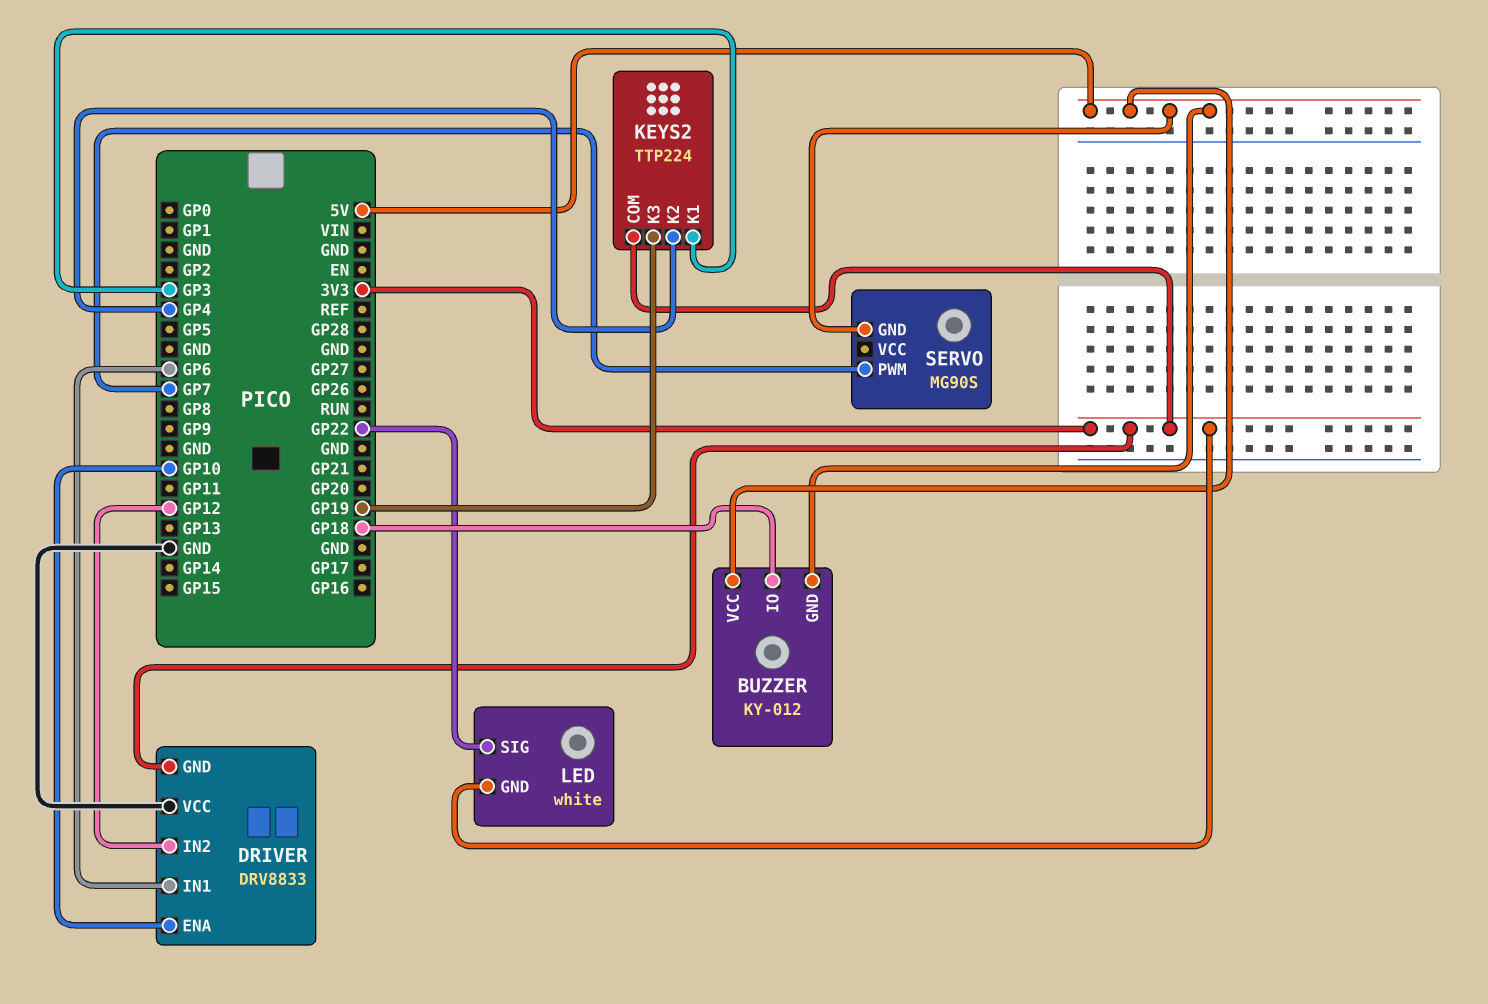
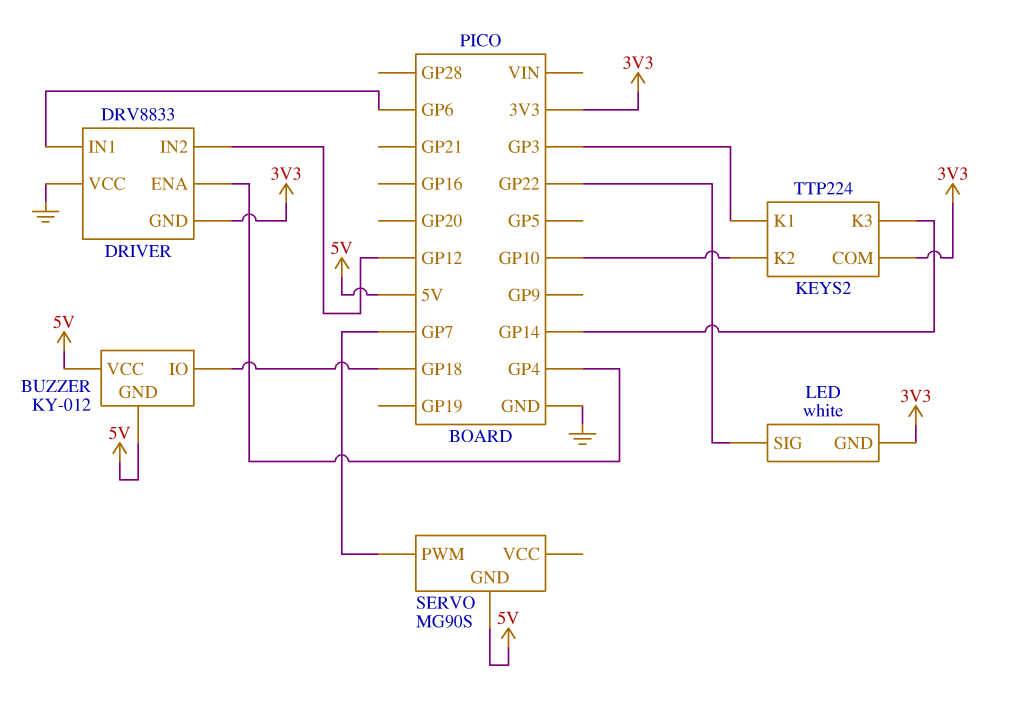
DRIVER pin ENA: GP10 -> GP4
KEYS2 pin K2: GP4 -> GP10
KEYS2 pin K3: GP19 -> GP14

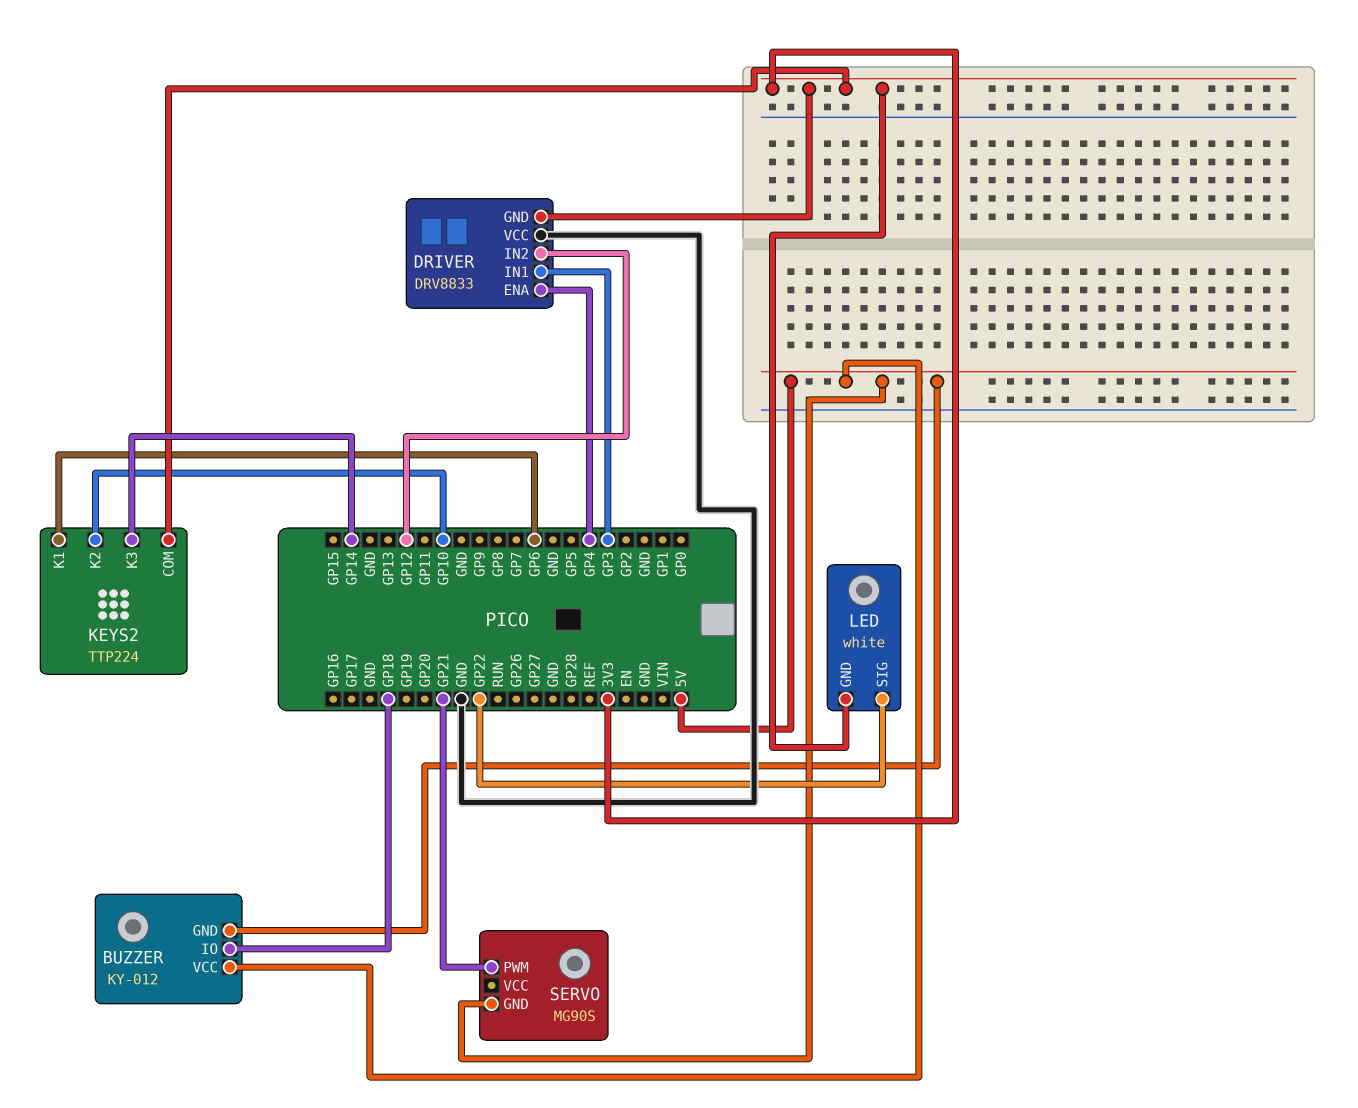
DRIVER pin IN1: GP6 -> GP3
KEYS2 pin K1: GP3 -> GP6
SERVO pin PWM: GP7 -> GP21

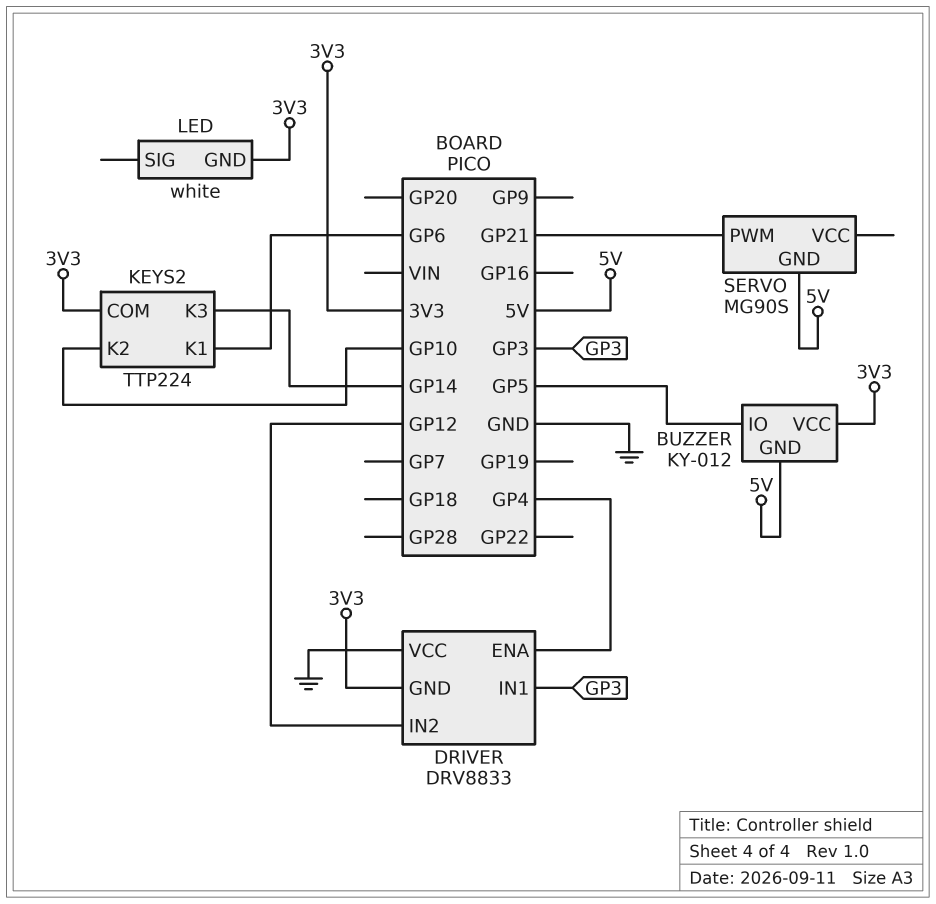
BUZZER pin IO: GP18 -> GP5
BUZZER pin VCC: 5V -> 3V3
LED pin SIG: GP22 -> none

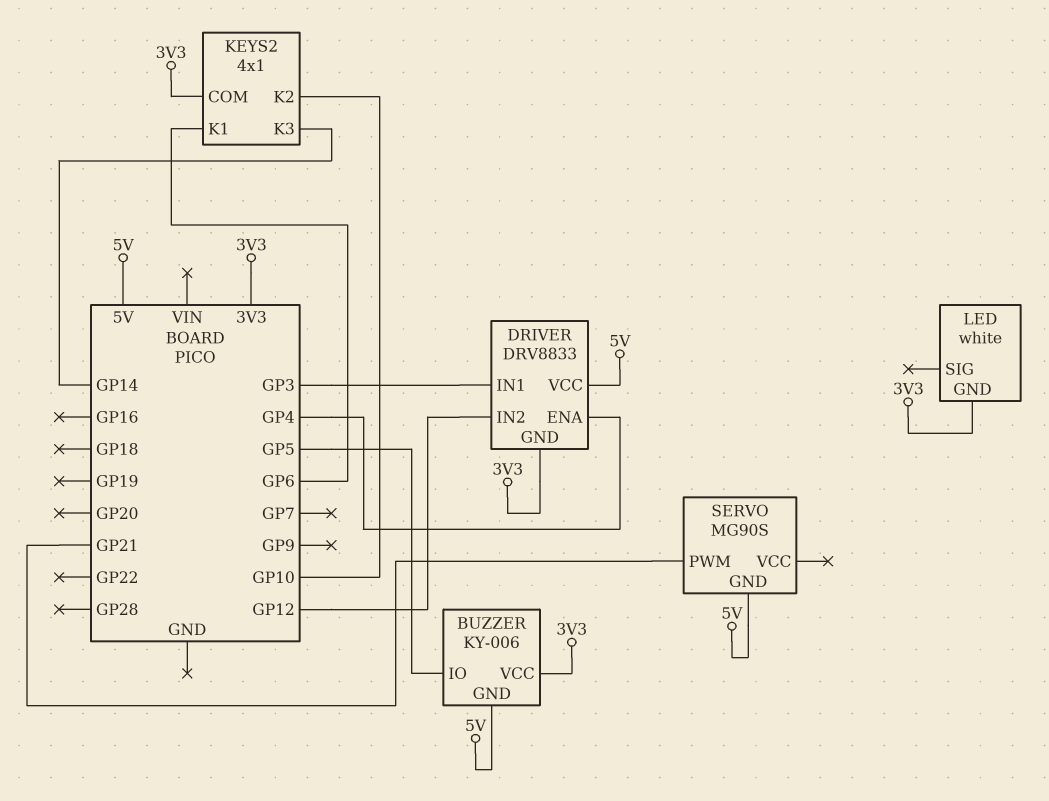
BUZZER: KY-012 -> KY-006
DRIVER pin VCC: GND -> 5V
KEYS2: TTP224 -> 4x1

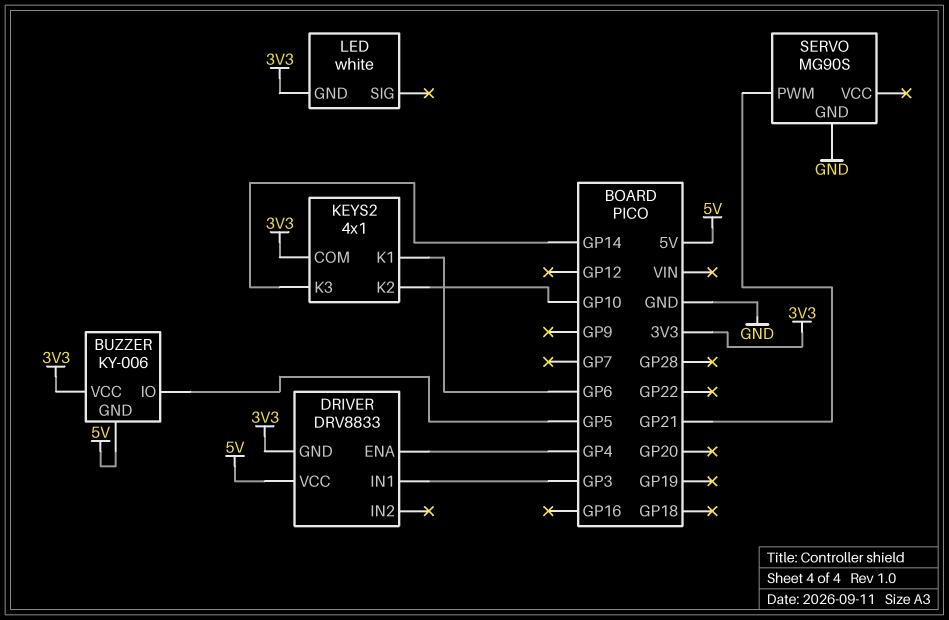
DRIVER pin IN2: GP12 -> none
SERVO pin GND: 5V -> GND

